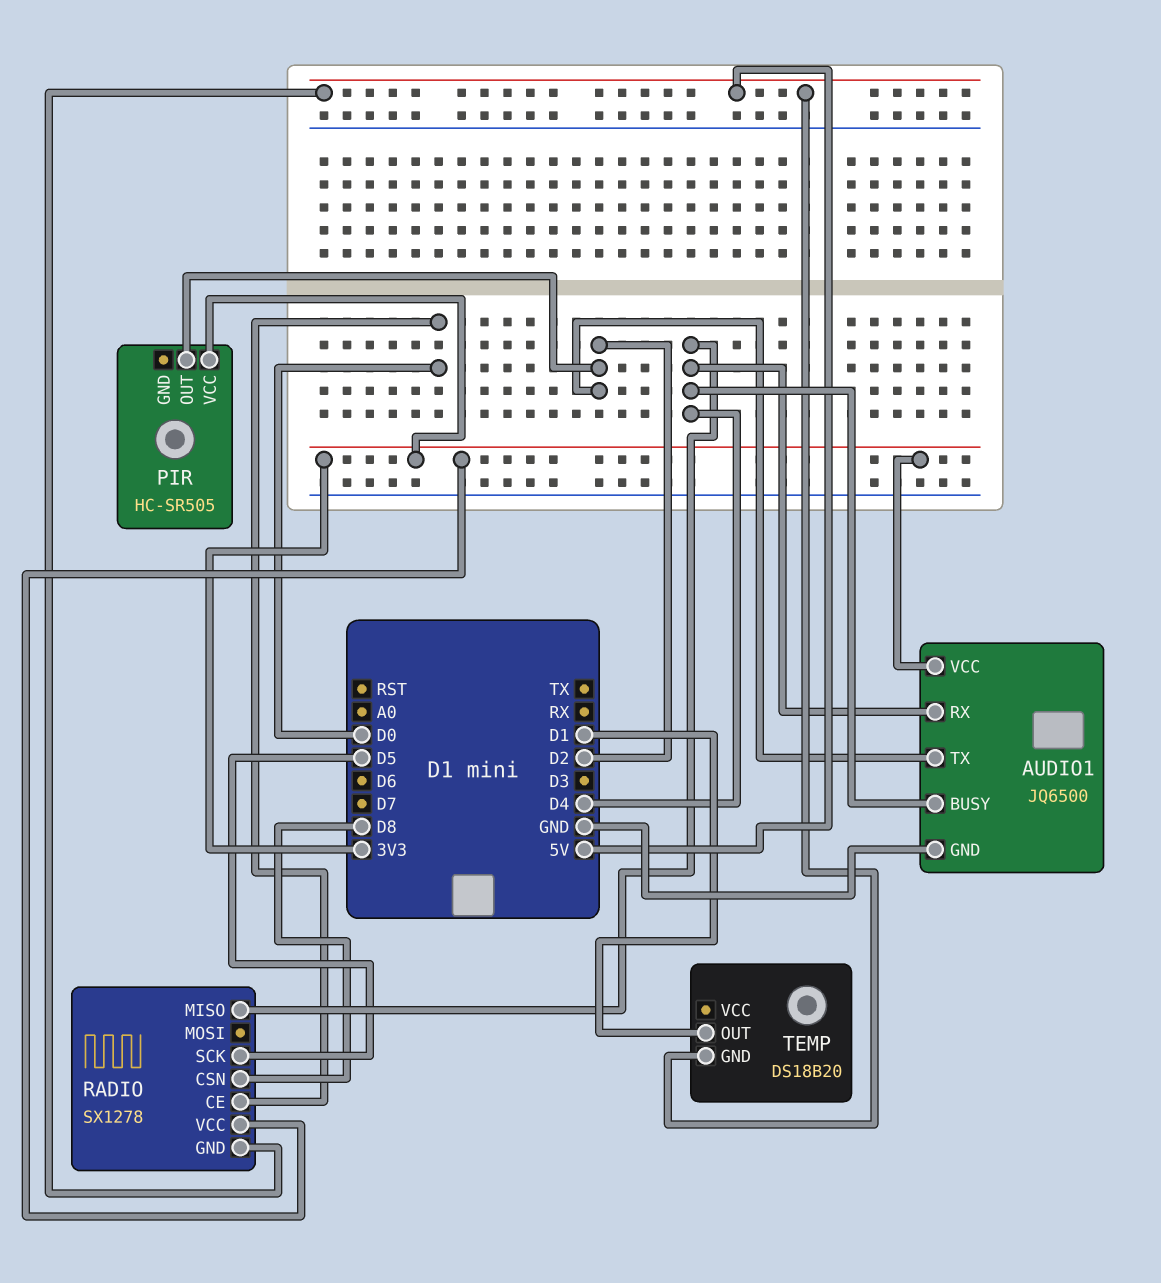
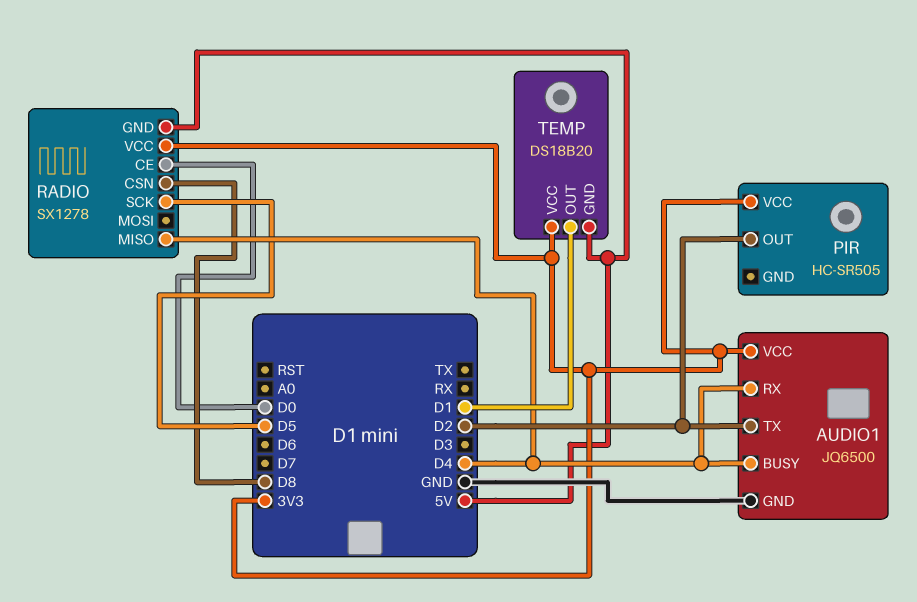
TEMP pin VCC: none -> 3V3

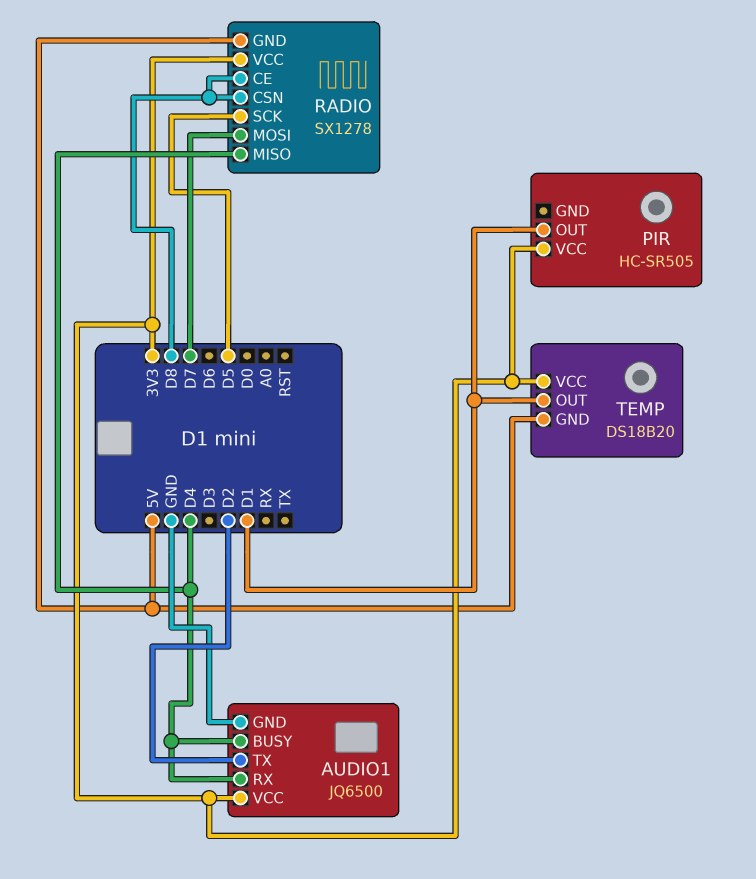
PIR pin OUT: D2 -> D1
RADIO pin CE: D0 -> D8
RADIO pin MOSI: none -> D7

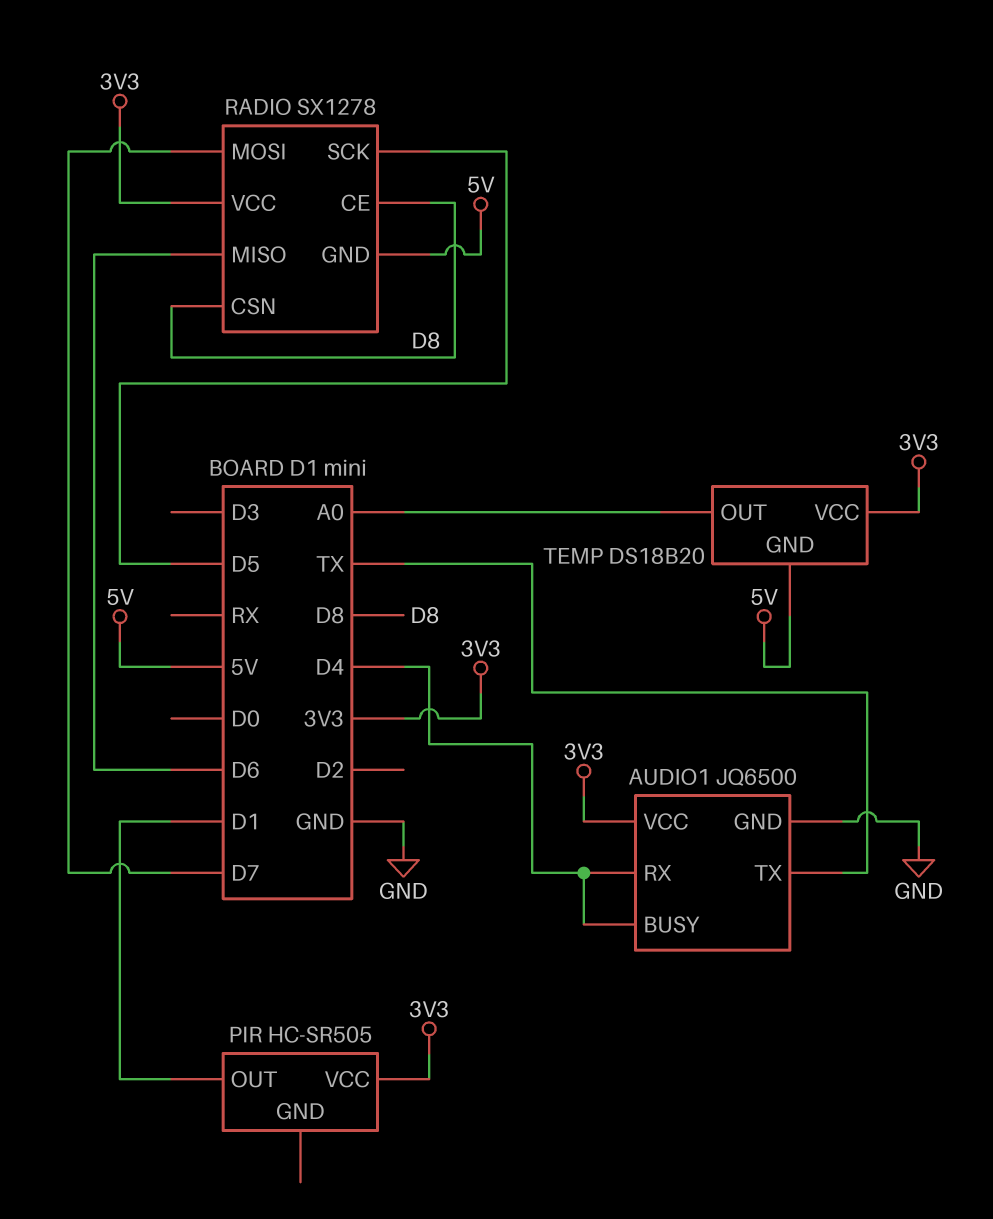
AUDIO1 pin TX: D2 -> TX
RADIO pin MISO: D4 -> D6
TEMP pin OUT: D1 -> A0

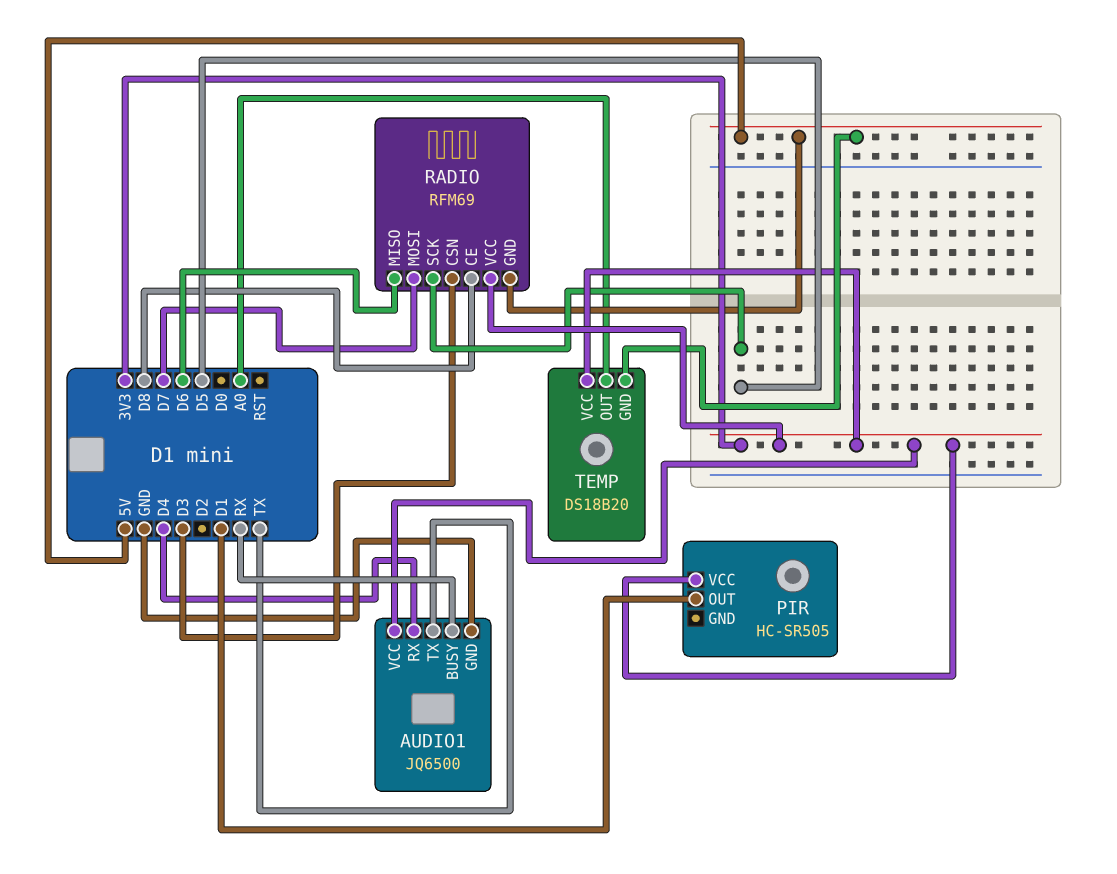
AUDIO1 pin BUSY: D4 -> RX
RADIO: SX1278 -> RFM69
RADIO pin CSN: D8 -> D3

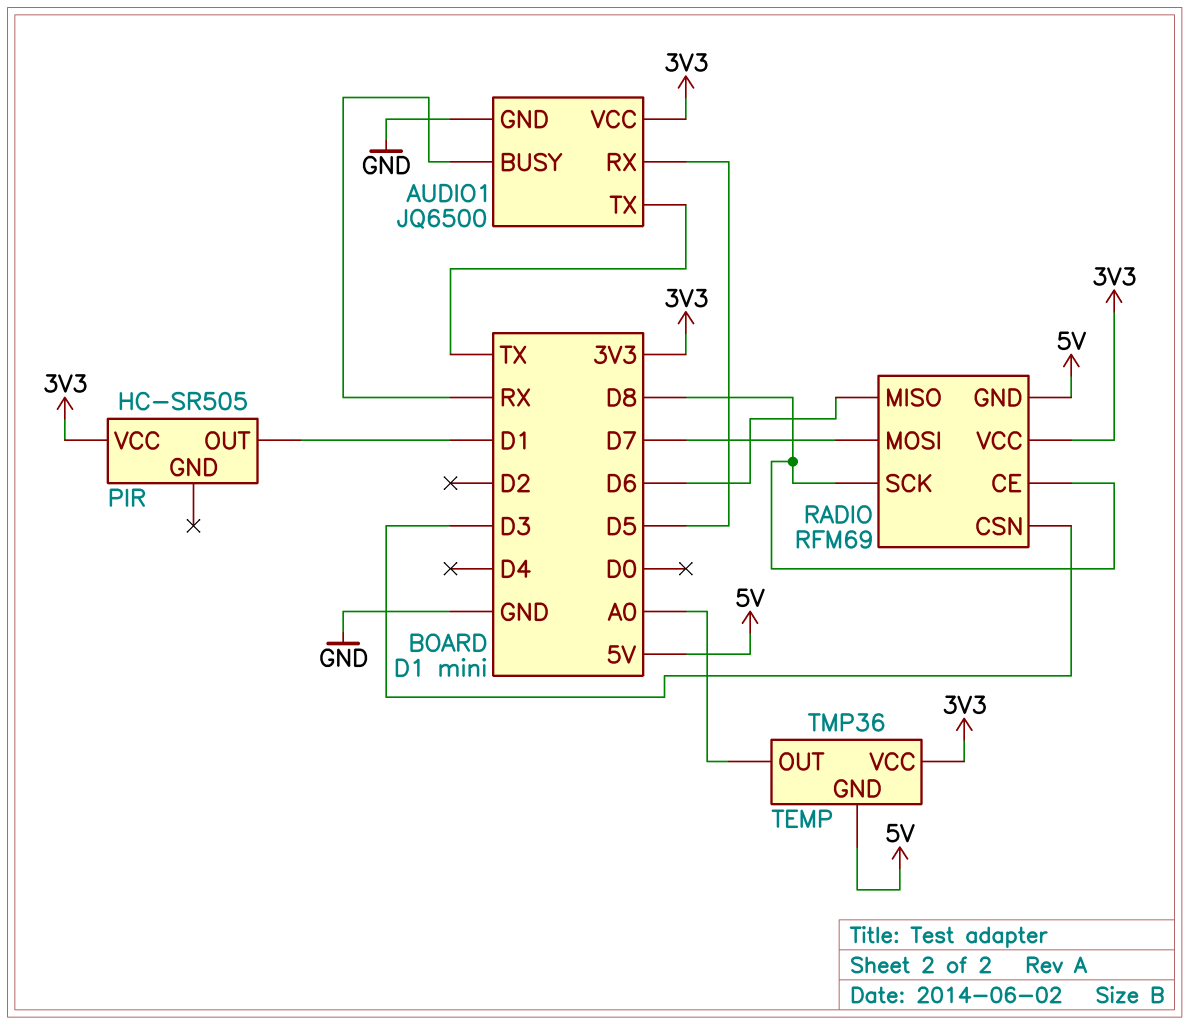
AUDIO1 pin RX: D4 -> D5
RADIO pin SCK: D5 -> D8
TEMP: DS18B20 -> TMP36

